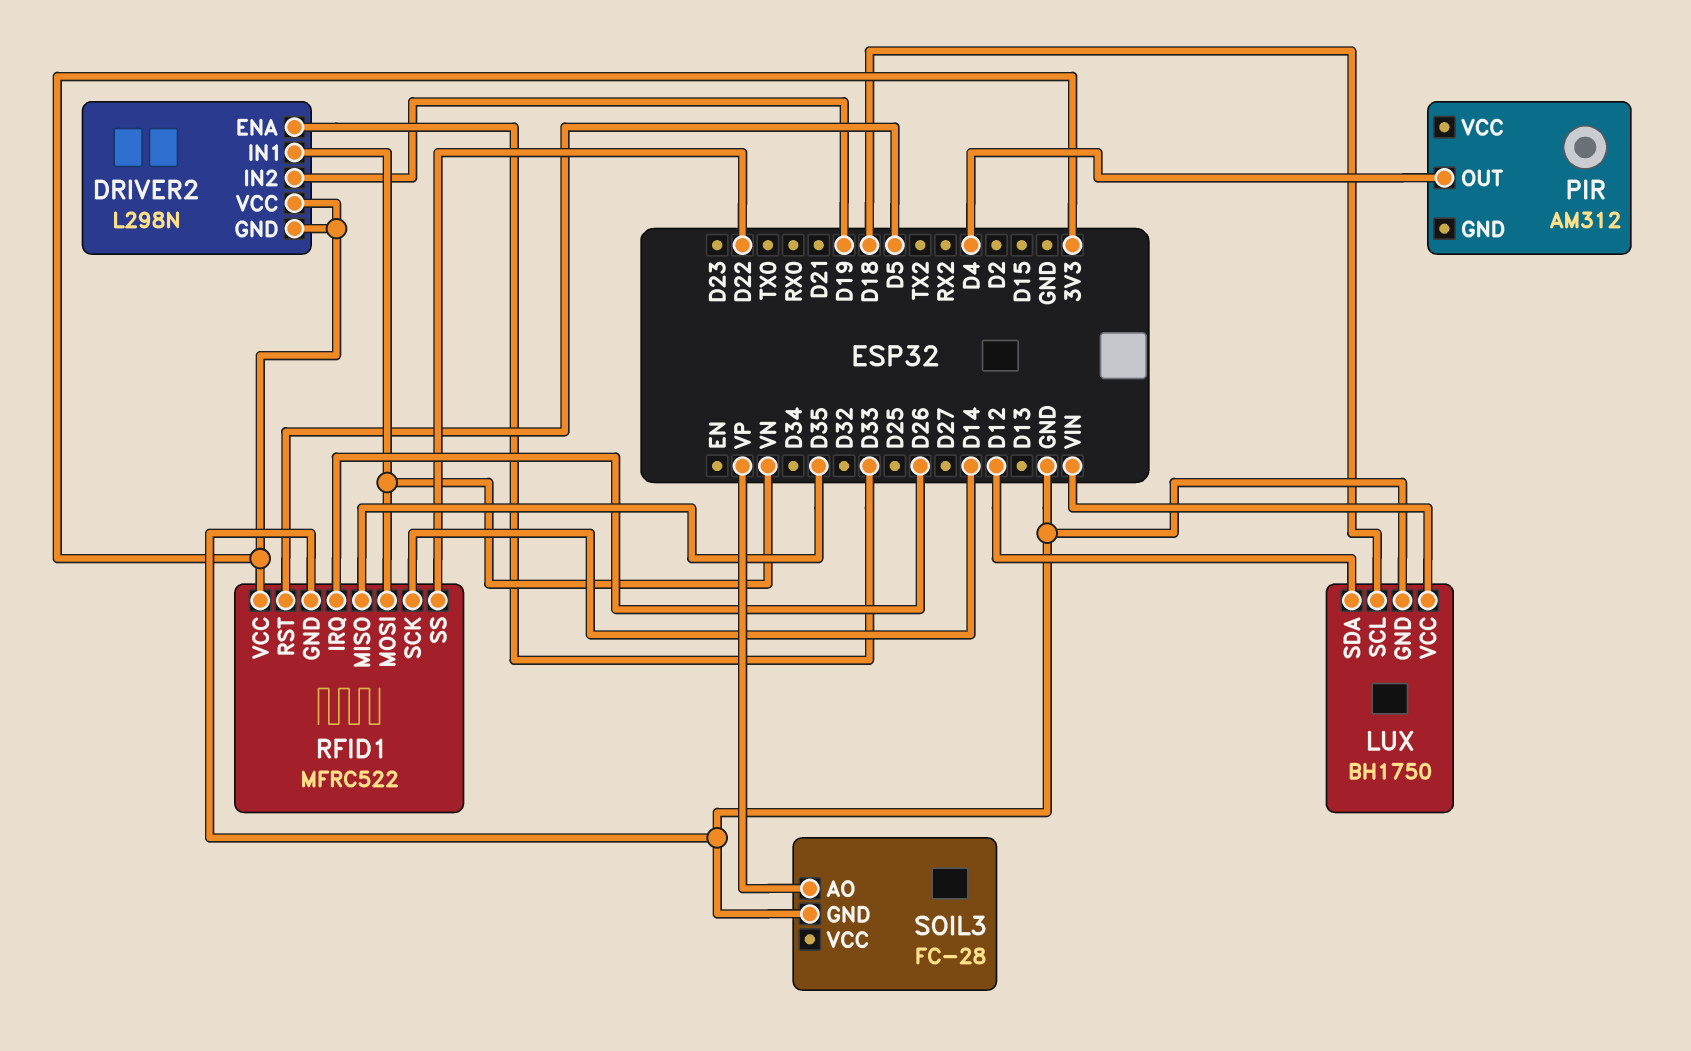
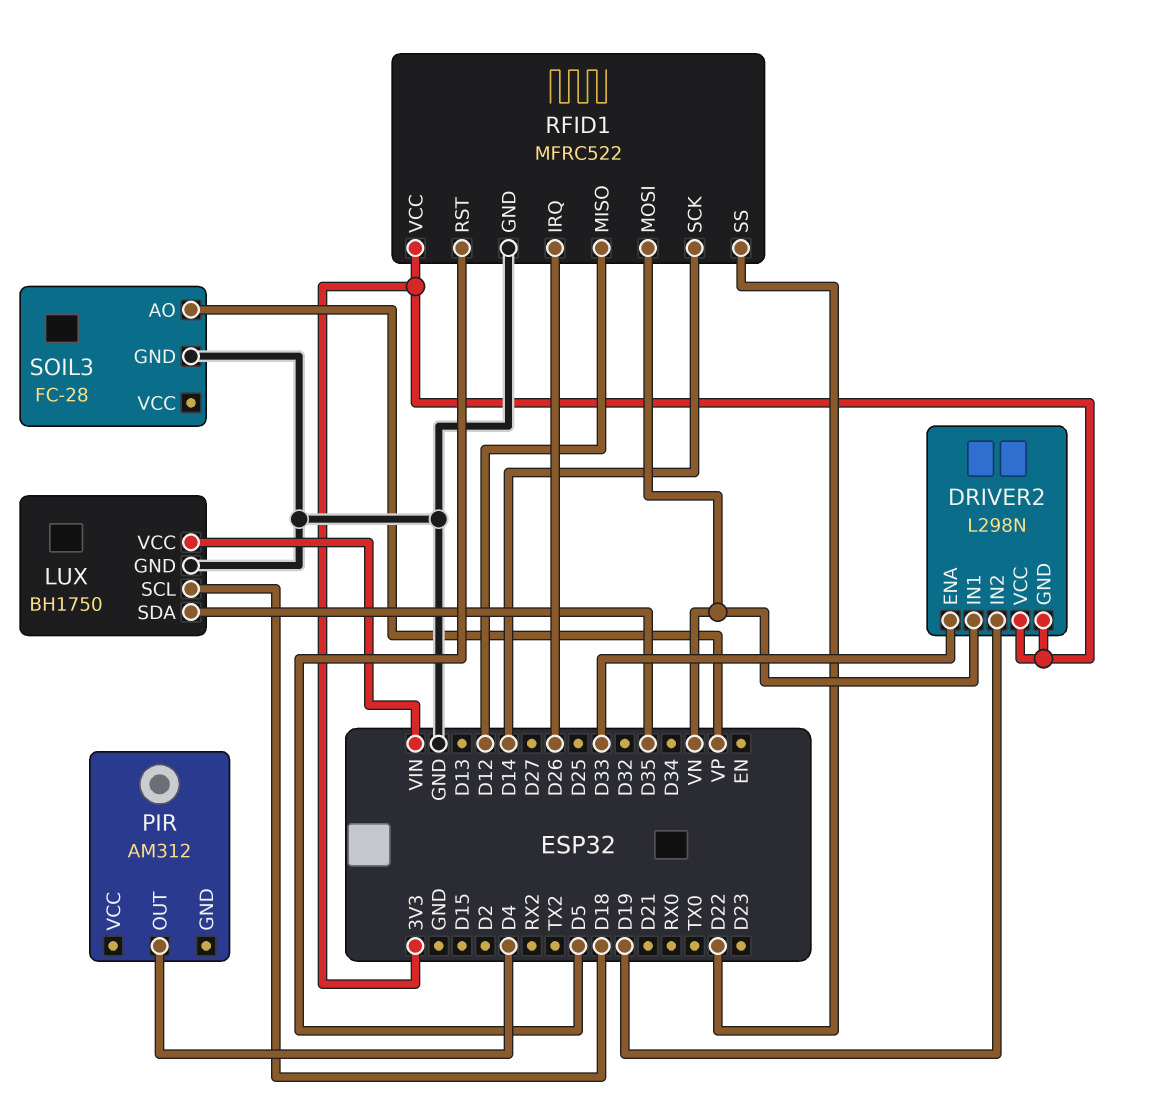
LUX pin SDA: D12 -> D35
RFID1 pin MISO: D35 -> D12

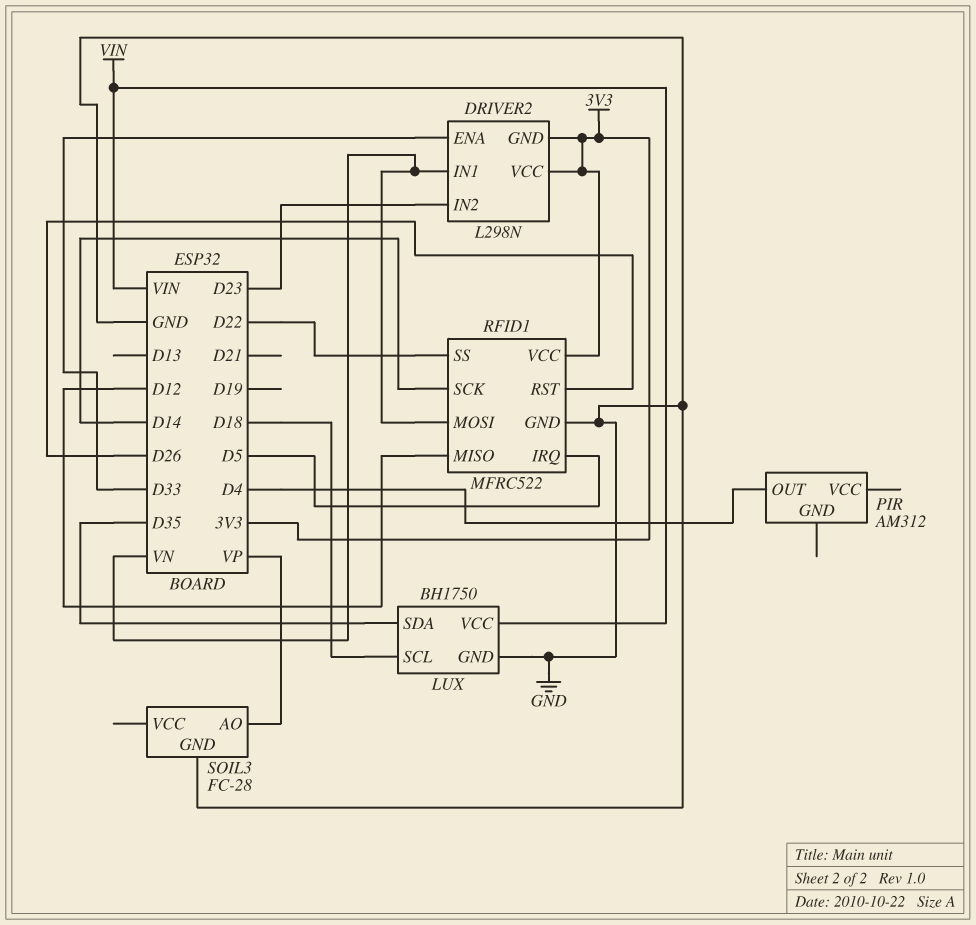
DRIVER2 pin IN2: D19 -> D23
RFID1 pin IRQ: D26 -> D5
RFID1 pin RST: D5 -> D26

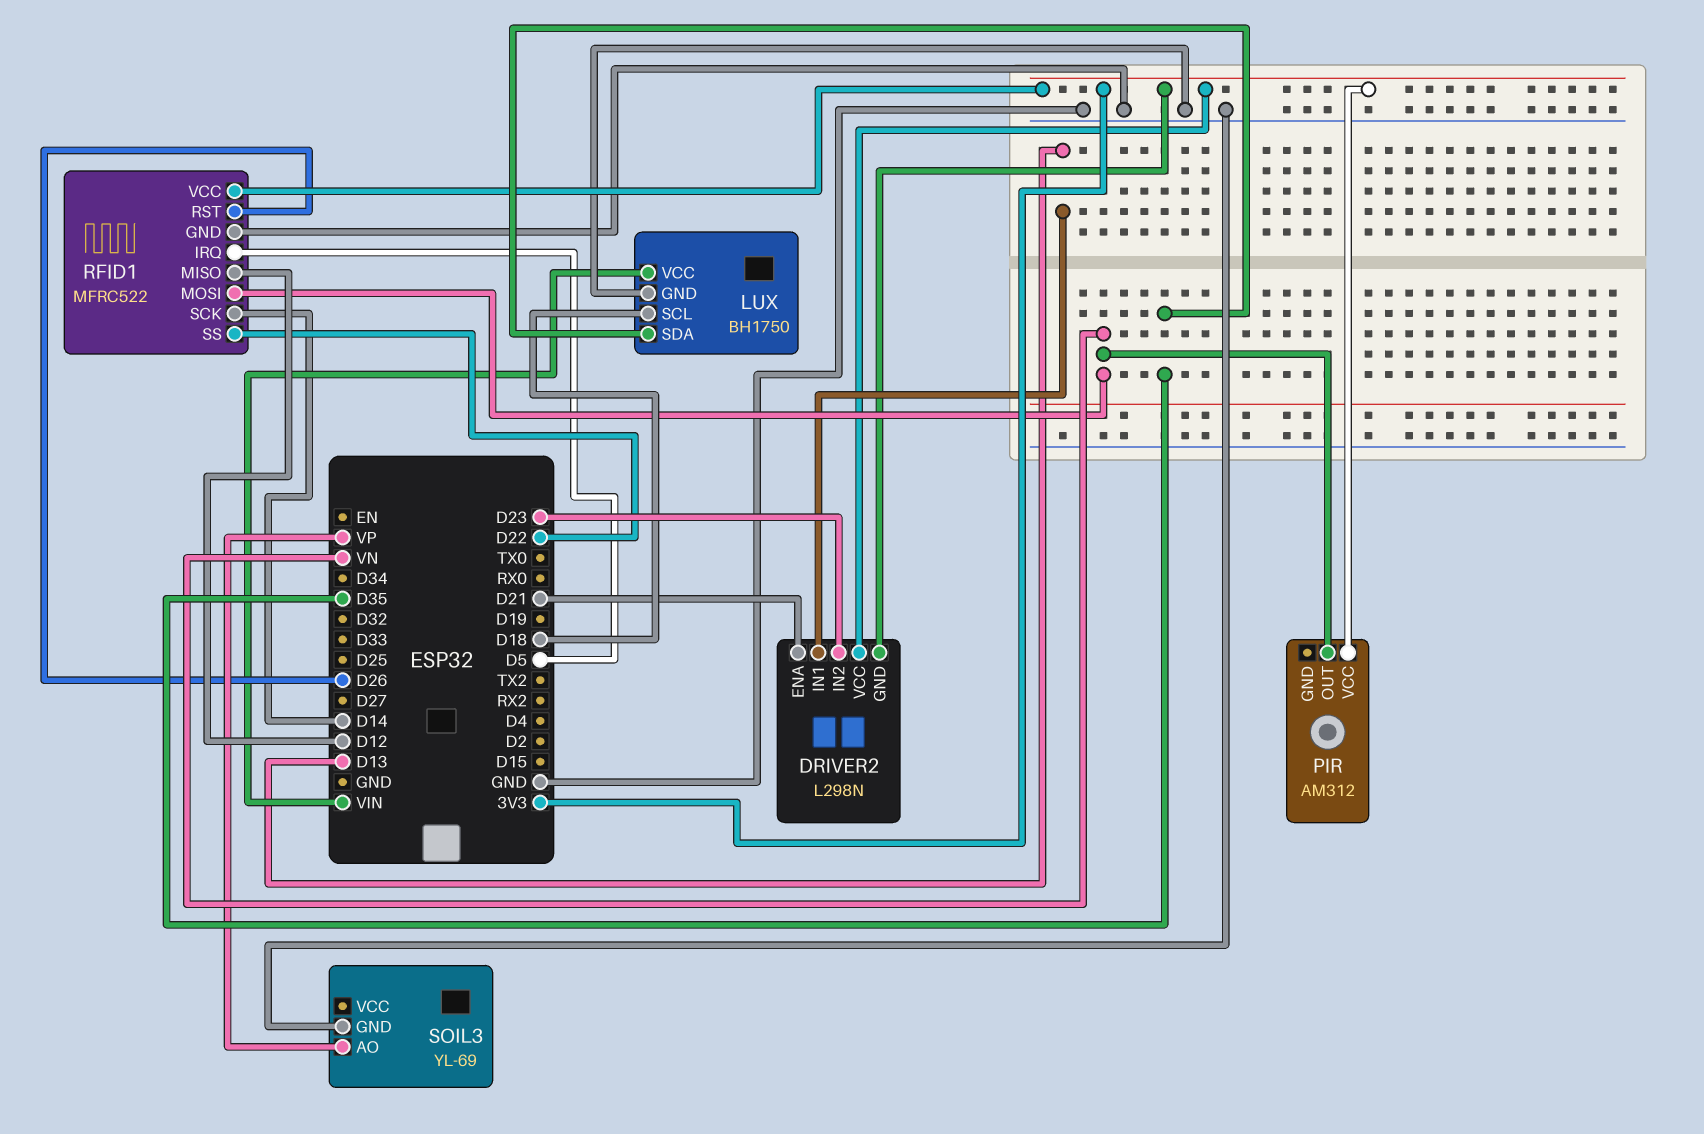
DRIVER2 pin ENA: D33 -> D21
DRIVER2 pin IN1: VN -> D13
PIR pin OUT: D4 -> VN
PIR pin VCC: none -> 3V3
SOIL3: FC-28 -> YL-69

